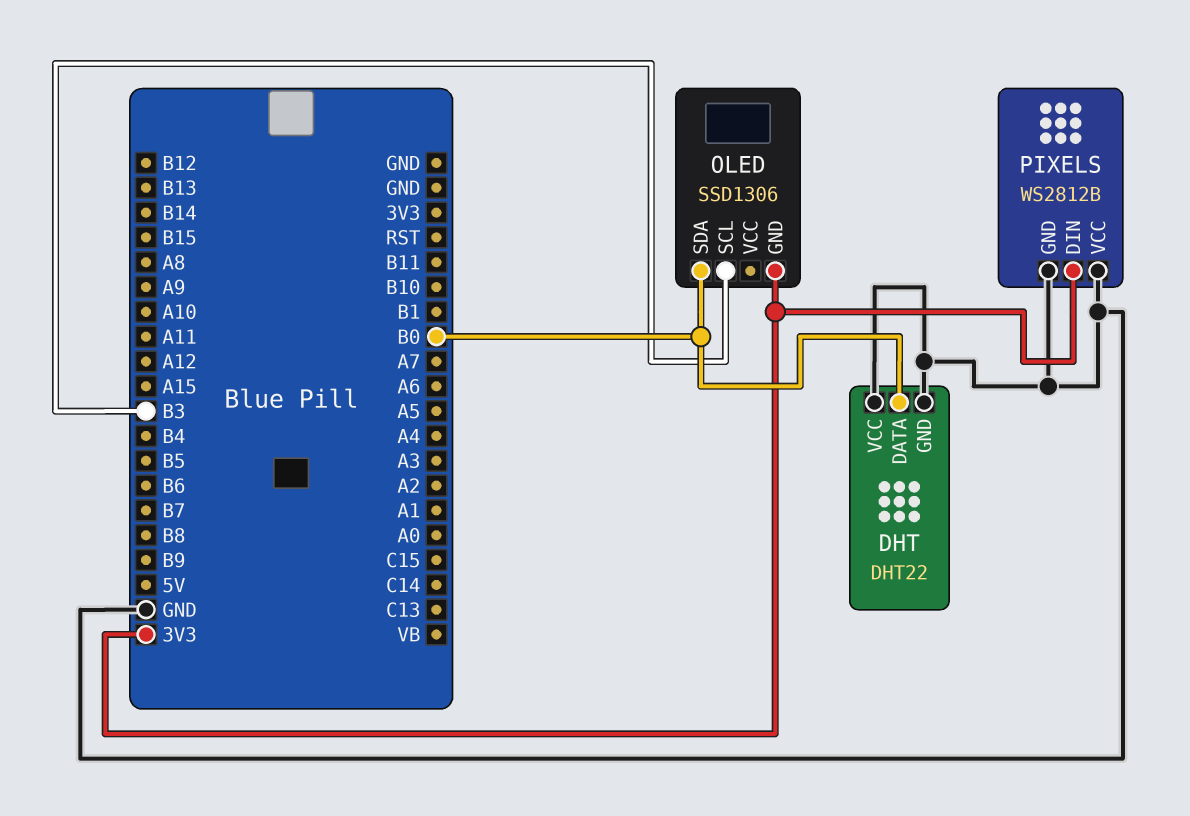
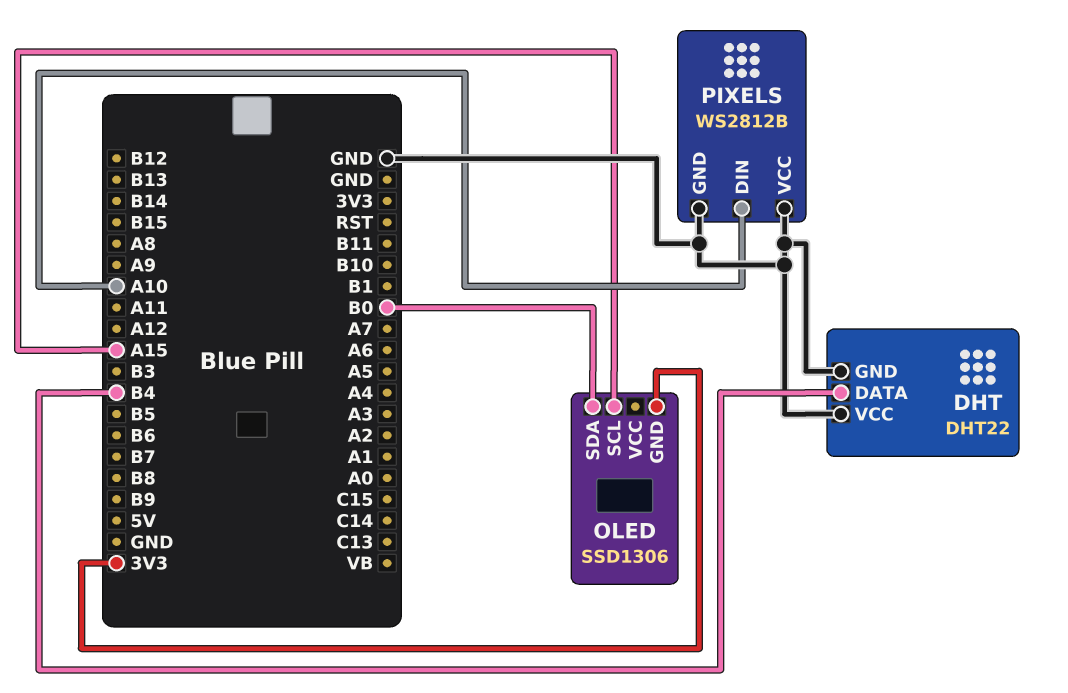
DHT pin DATA: B0 -> B4
OLED pin SCL: B3 -> A15
PIXELS pin DIN: 3V3 -> A10

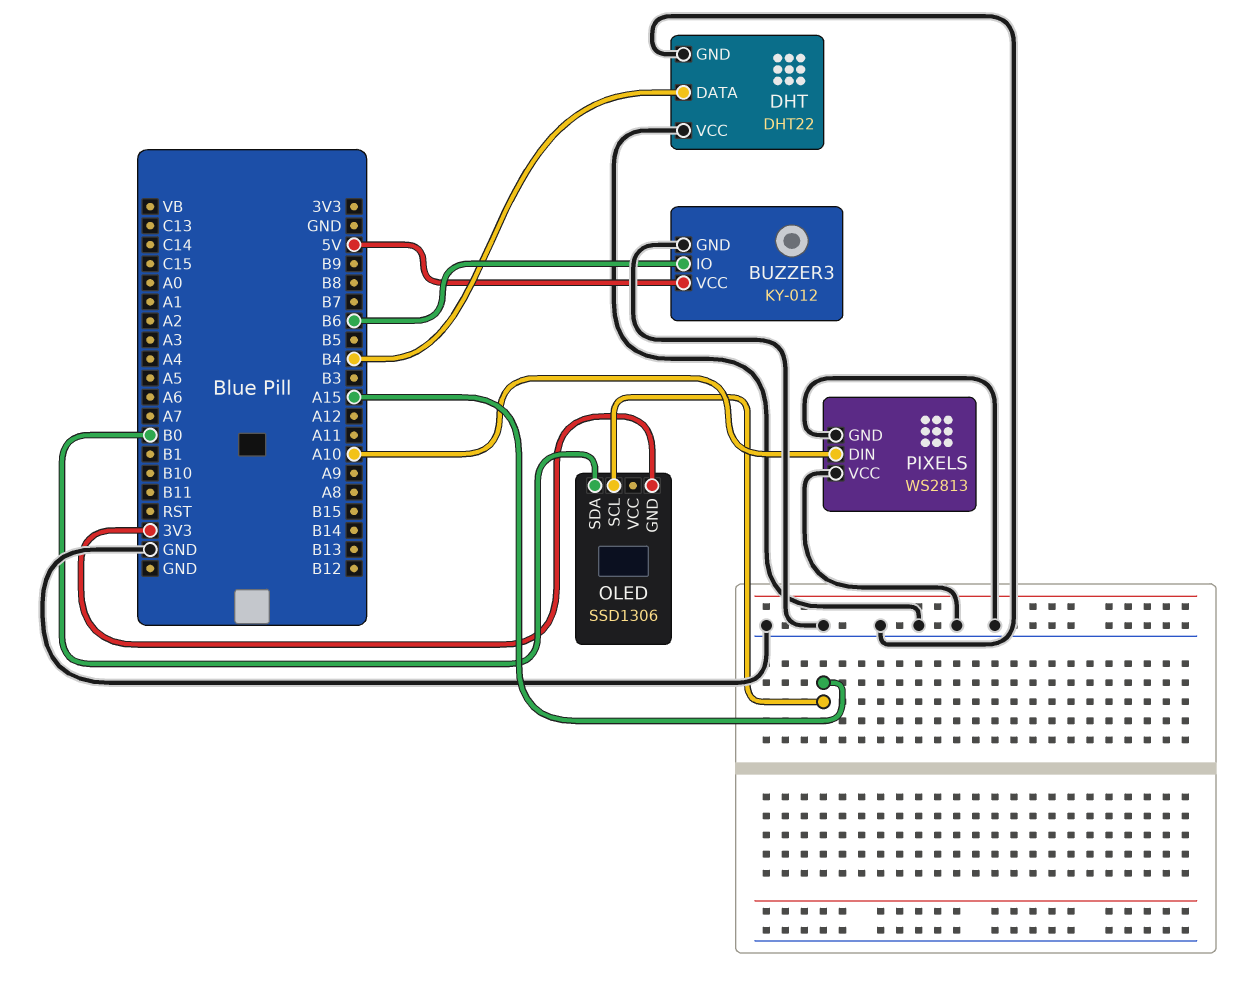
BUZZER3: none -> KY-012
BUZZER3 pin GND: none -> GND
BUZZER3 pin IO: none -> B6
BUZZER3 pin VCC: none -> 5V
PIXELS: WS2812B -> WS2813

